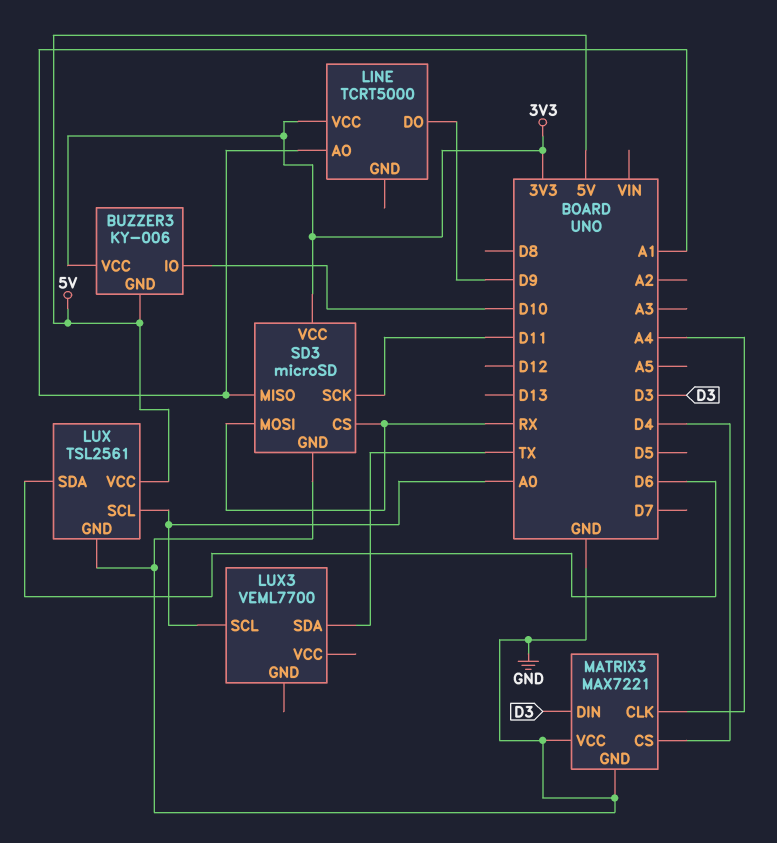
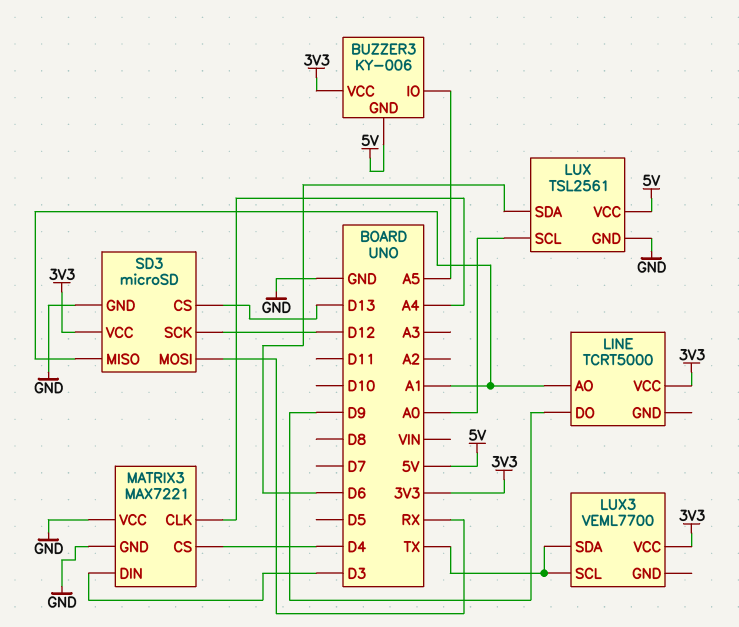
BUZZER3 pin IO: D10 -> A5
LUX3 pin SCL: A0 -> TX
LUX3 pin VCC: none -> 3V3
SD3 pin CS: RX -> D13
SD3 pin SCK: D11 -> D12

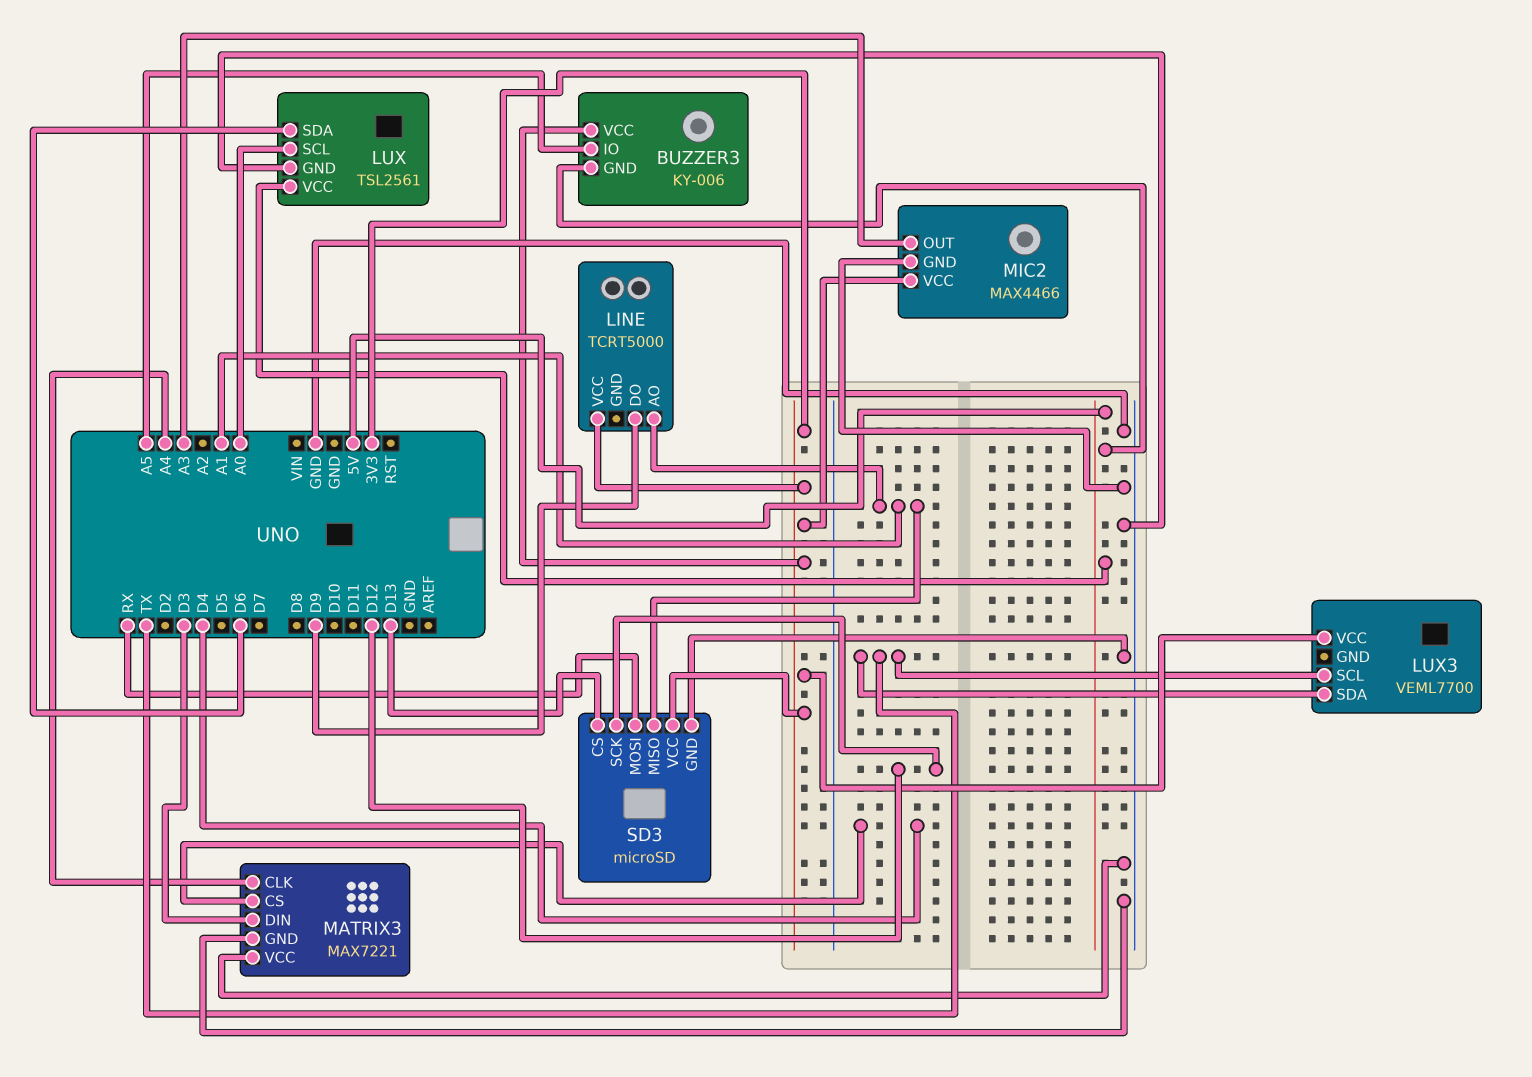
MIC2: none -> MAX4466
MIC2 pin GND: none -> GND
MIC2 pin OUT: none -> A3
MIC2 pin VCC: none -> 3V3

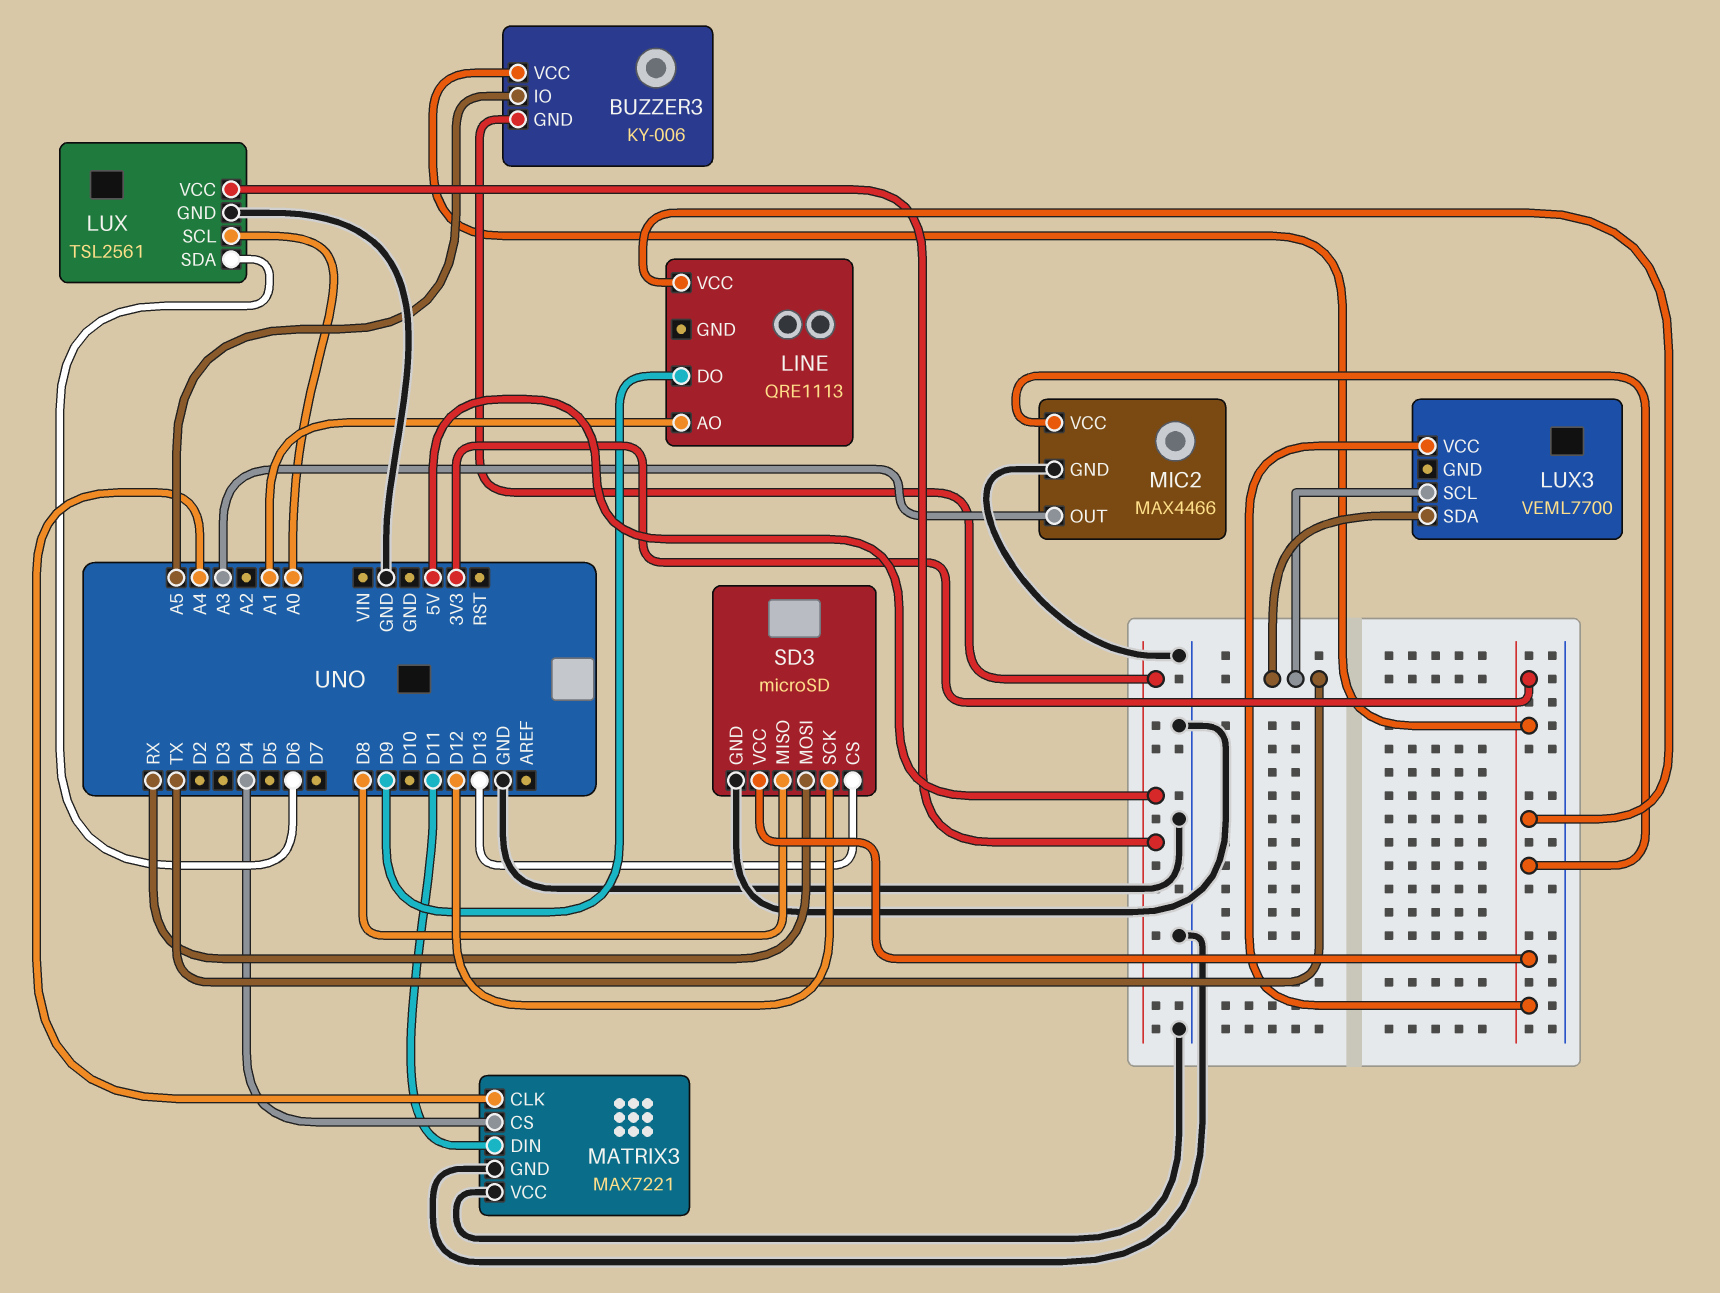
LINE: TCRT5000 -> QRE1113
MATRIX3 pin DIN: D3 -> D11
SD3 pin MISO: A1 -> D8

